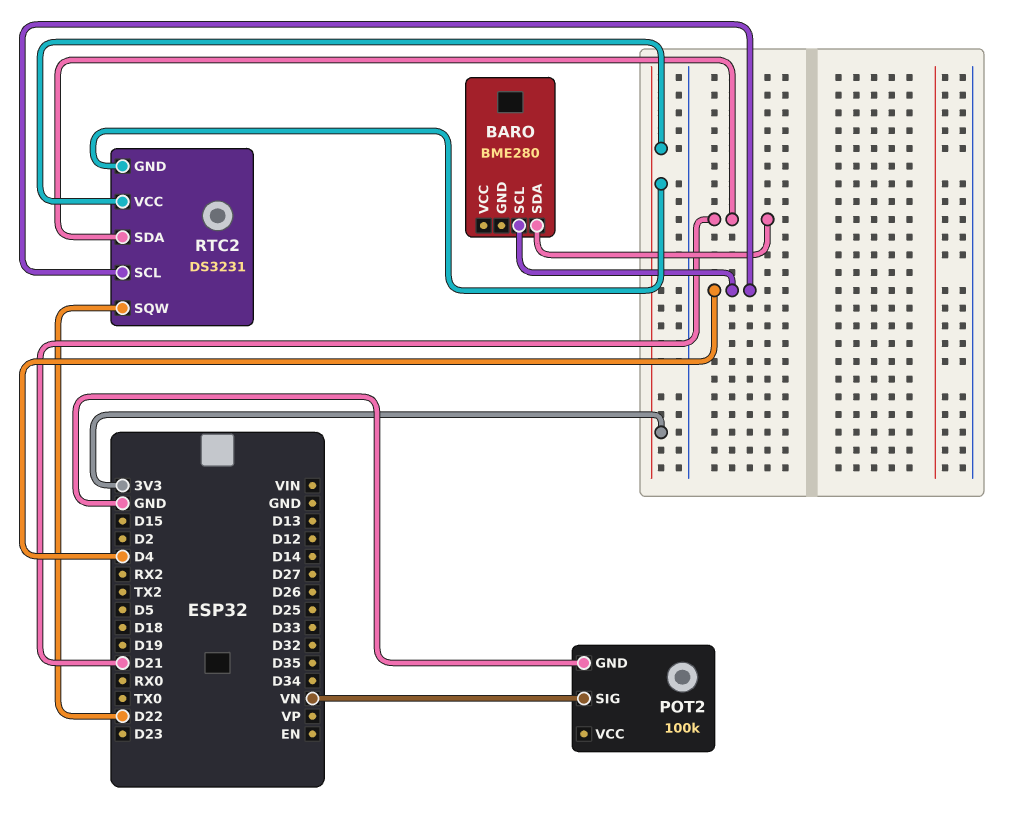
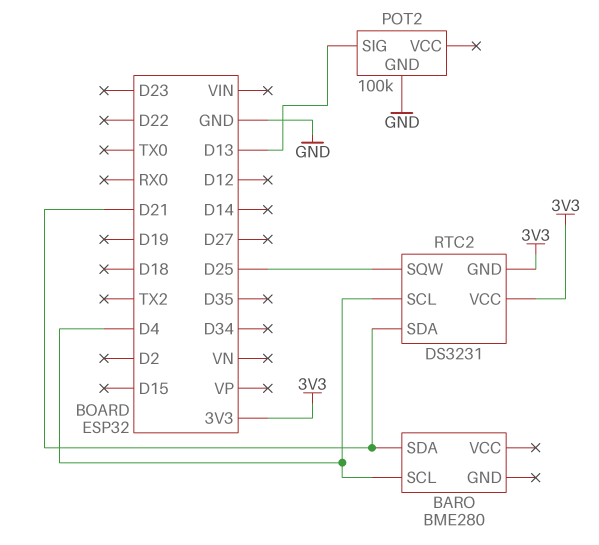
POT2 pin SIG: VN -> D13
RTC2 pin SQW: D22 -> D25

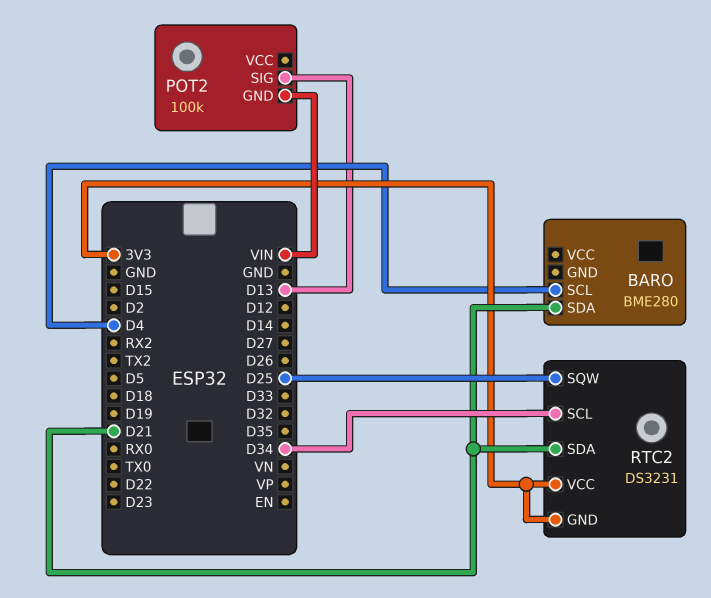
POT2 pin GND: GND -> VIN
RTC2 pin SCL: D4 -> D34

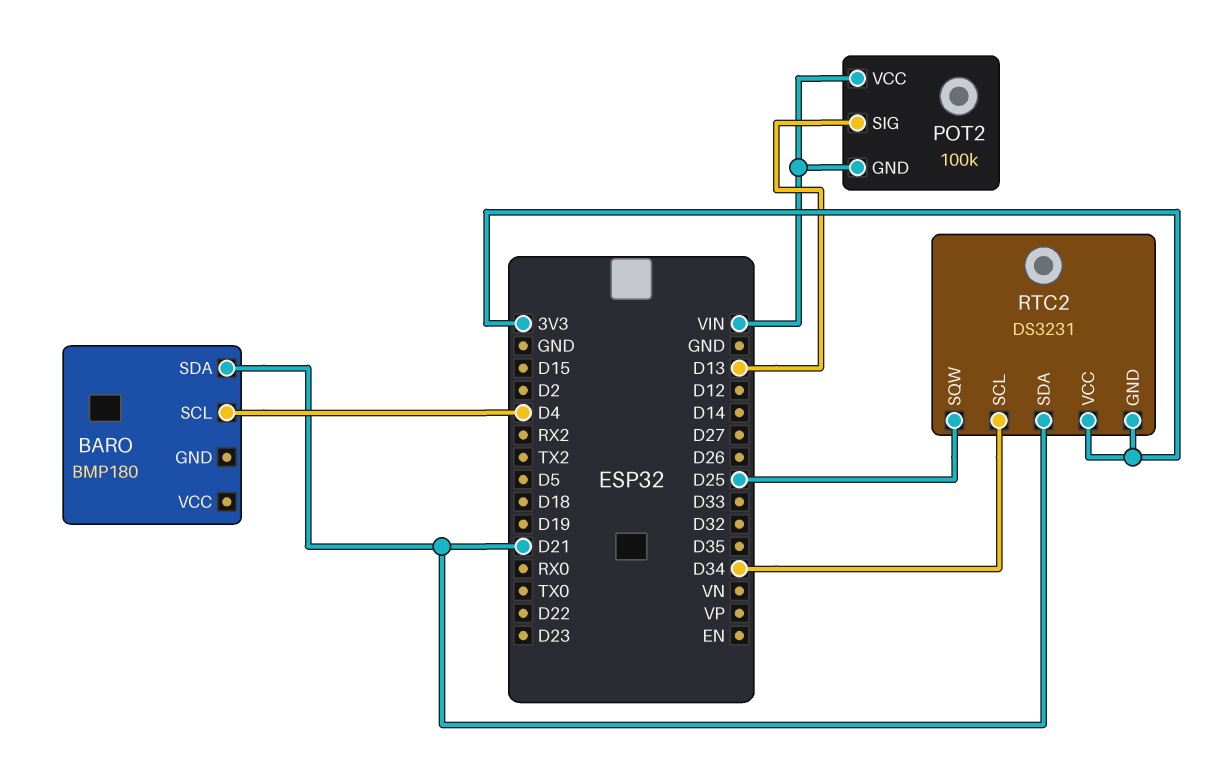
BARO: BME280 -> BMP180
POT2 pin VCC: none -> VIN

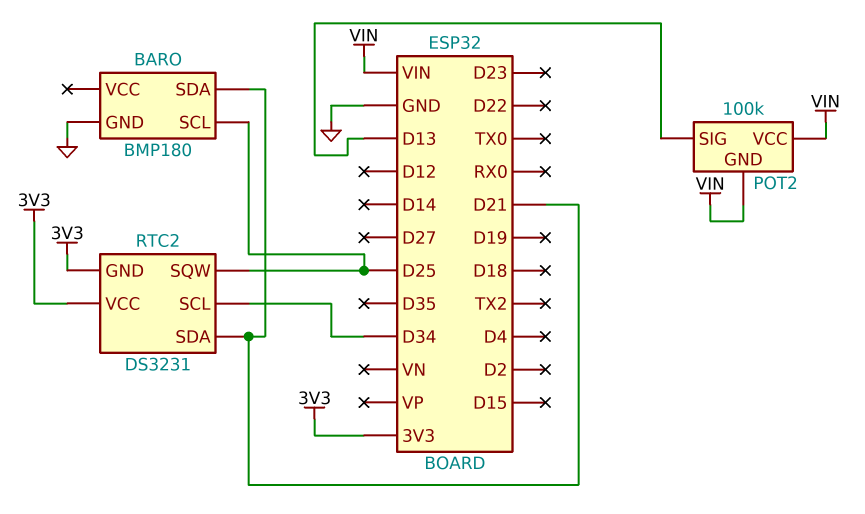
BARO pin GND: none -> GND
BARO pin SCL: D4 -> D25

